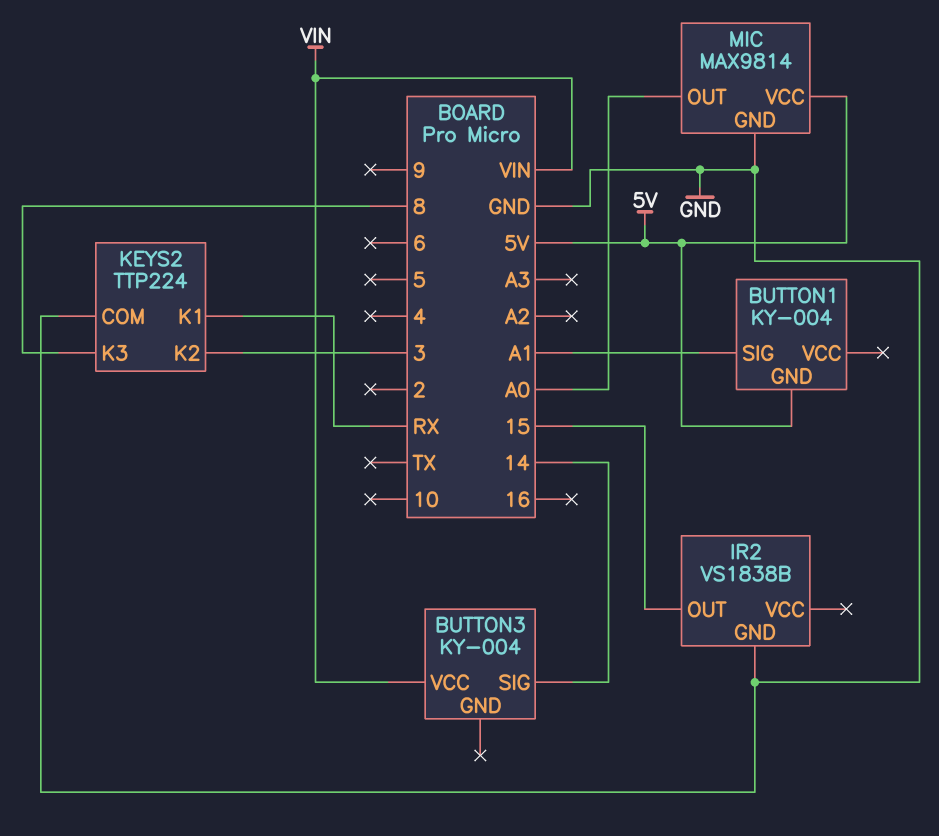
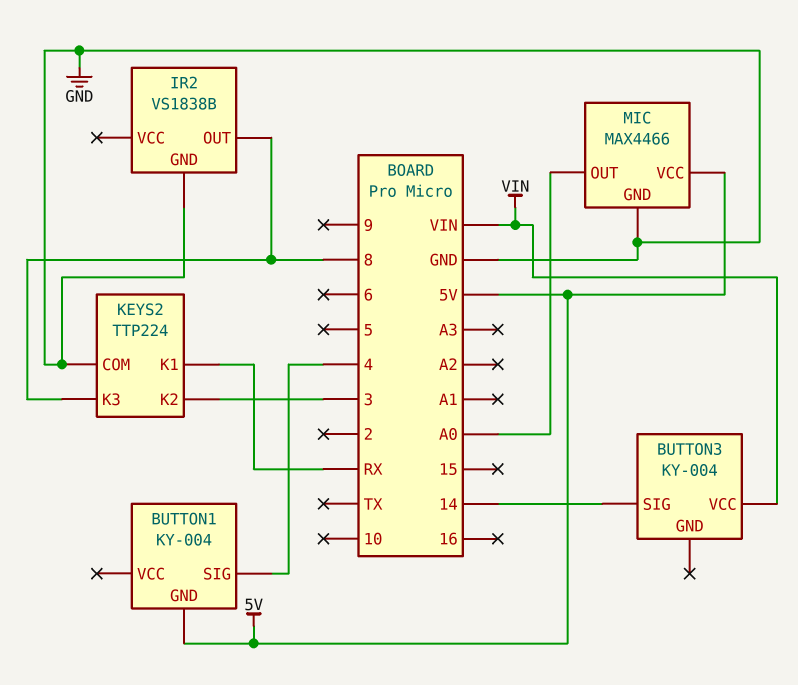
BUTTON1 pin SIG: A1 -> 4
IR2 pin OUT: 15 -> 8
MIC: MAX9814 -> MAX4466

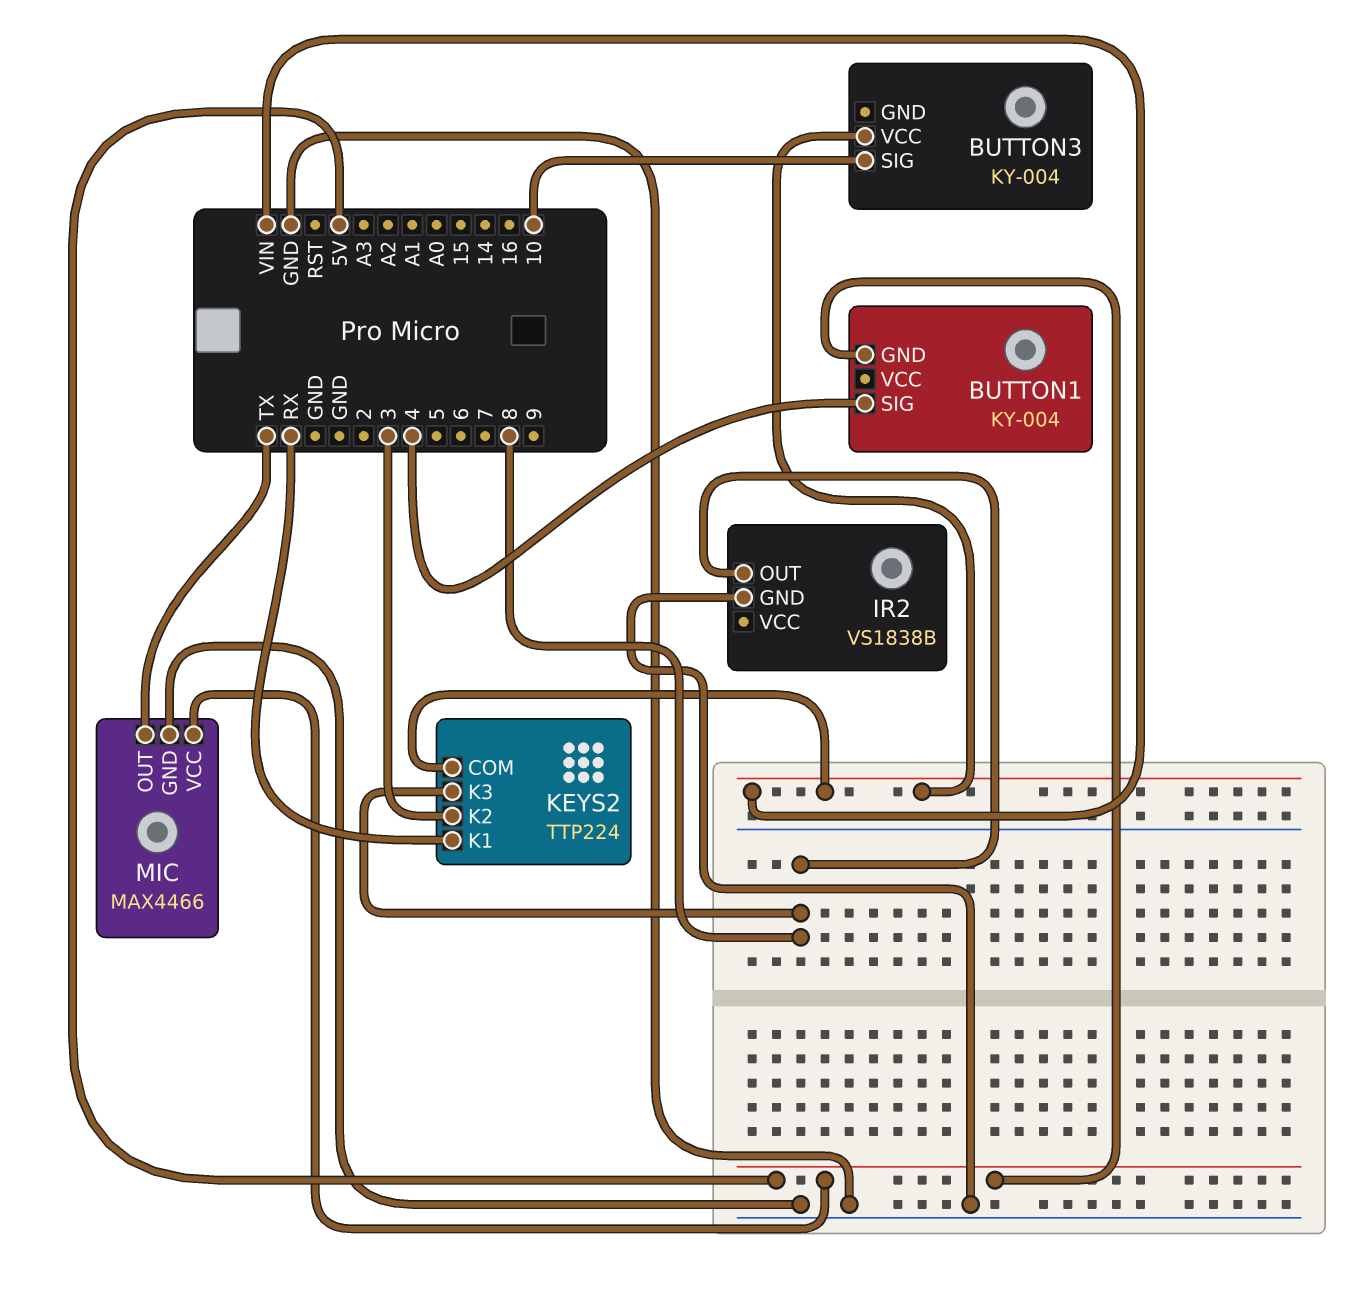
BUTTON3 pin SIG: 14 -> 10
KEYS2 pin COM: GND -> VIN
MIC pin OUT: A0 -> TX

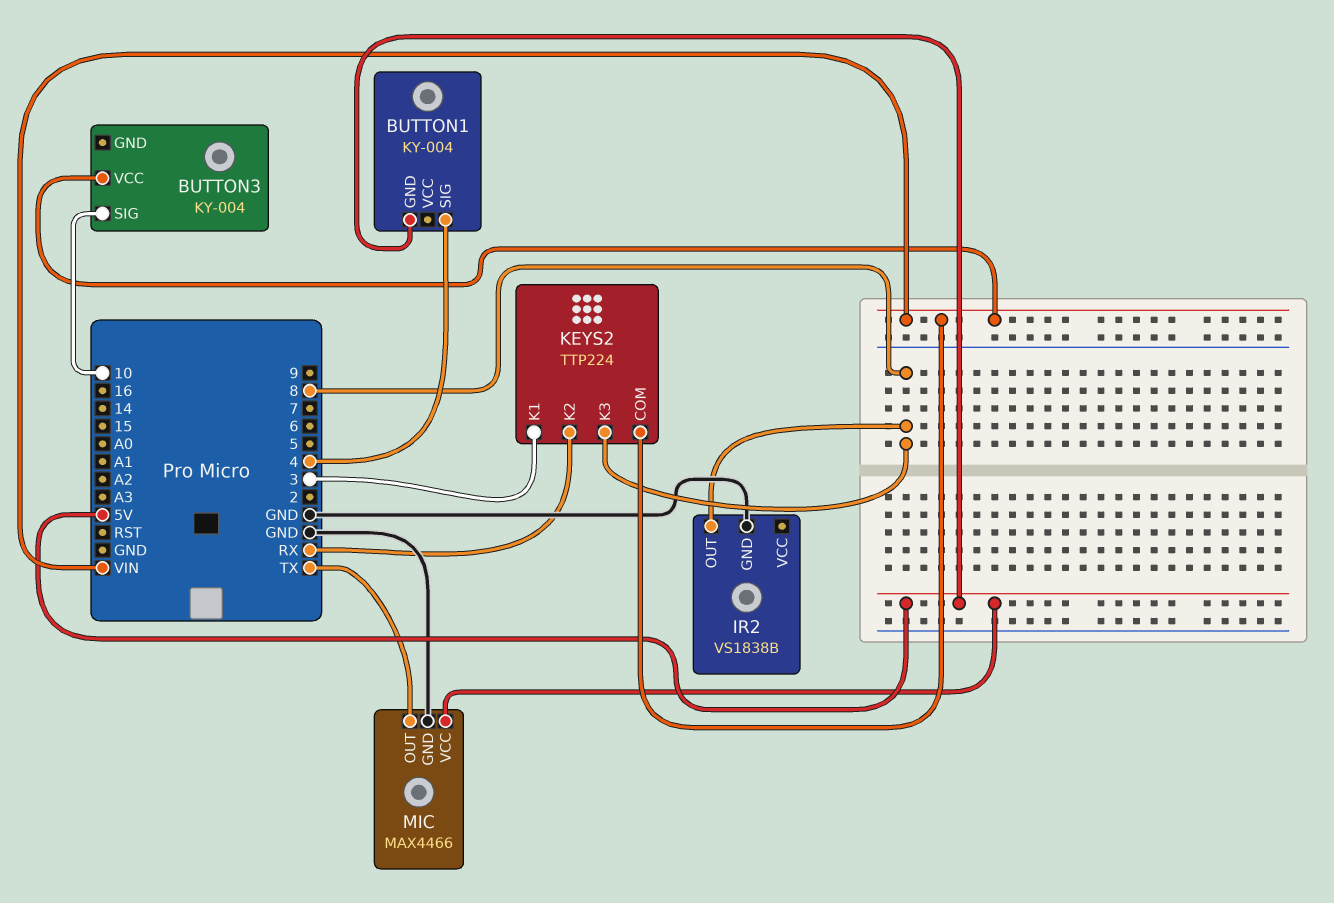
KEYS2 pin K1: RX -> 3
KEYS2 pin K2: 3 -> RX

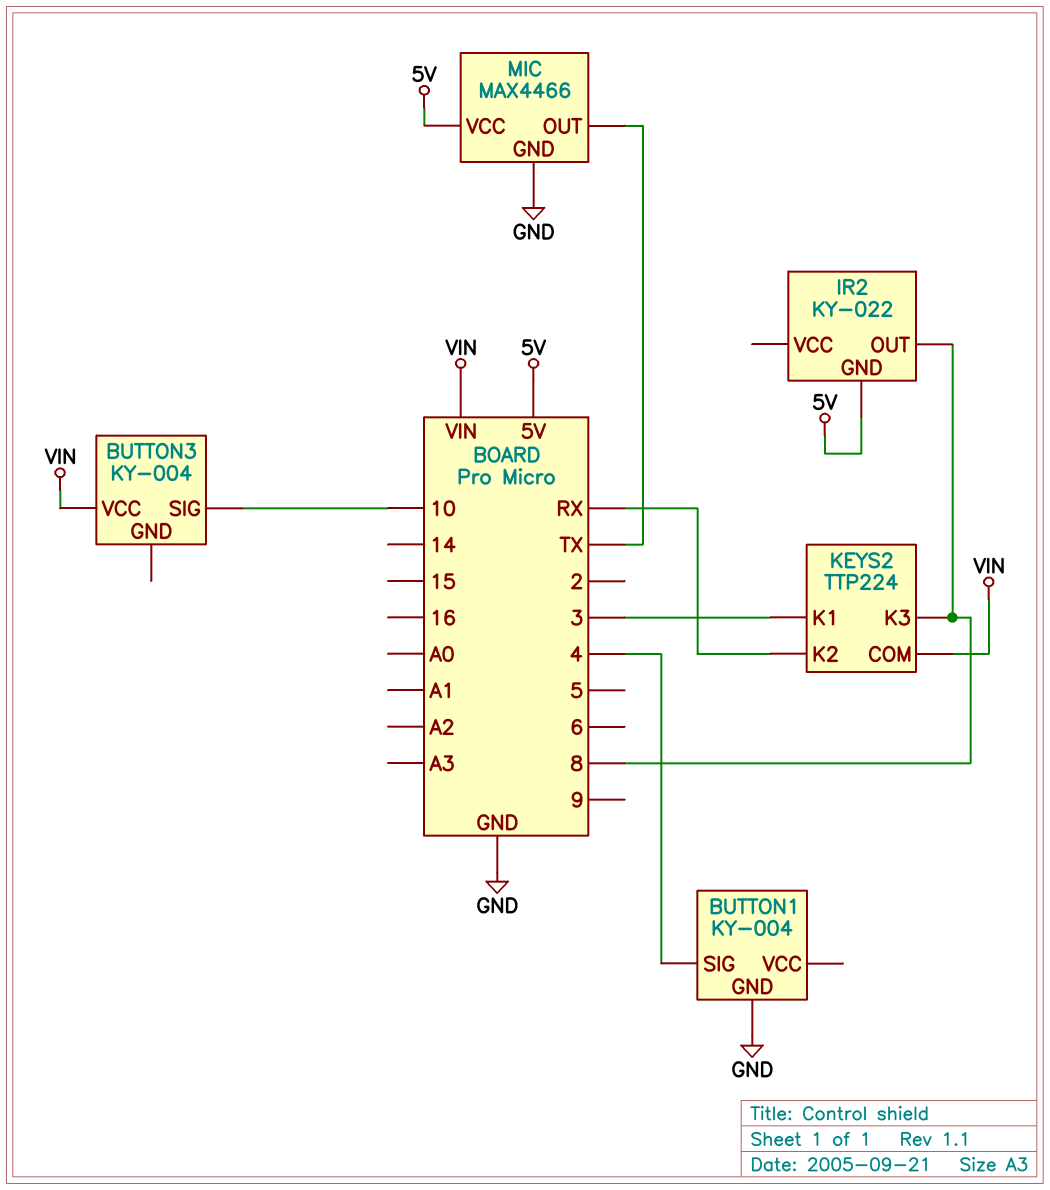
BUTTON1 pin GND: 5V -> GND
IR2: VS1838B -> KY-022
IR2 pin GND: GND -> 5V

